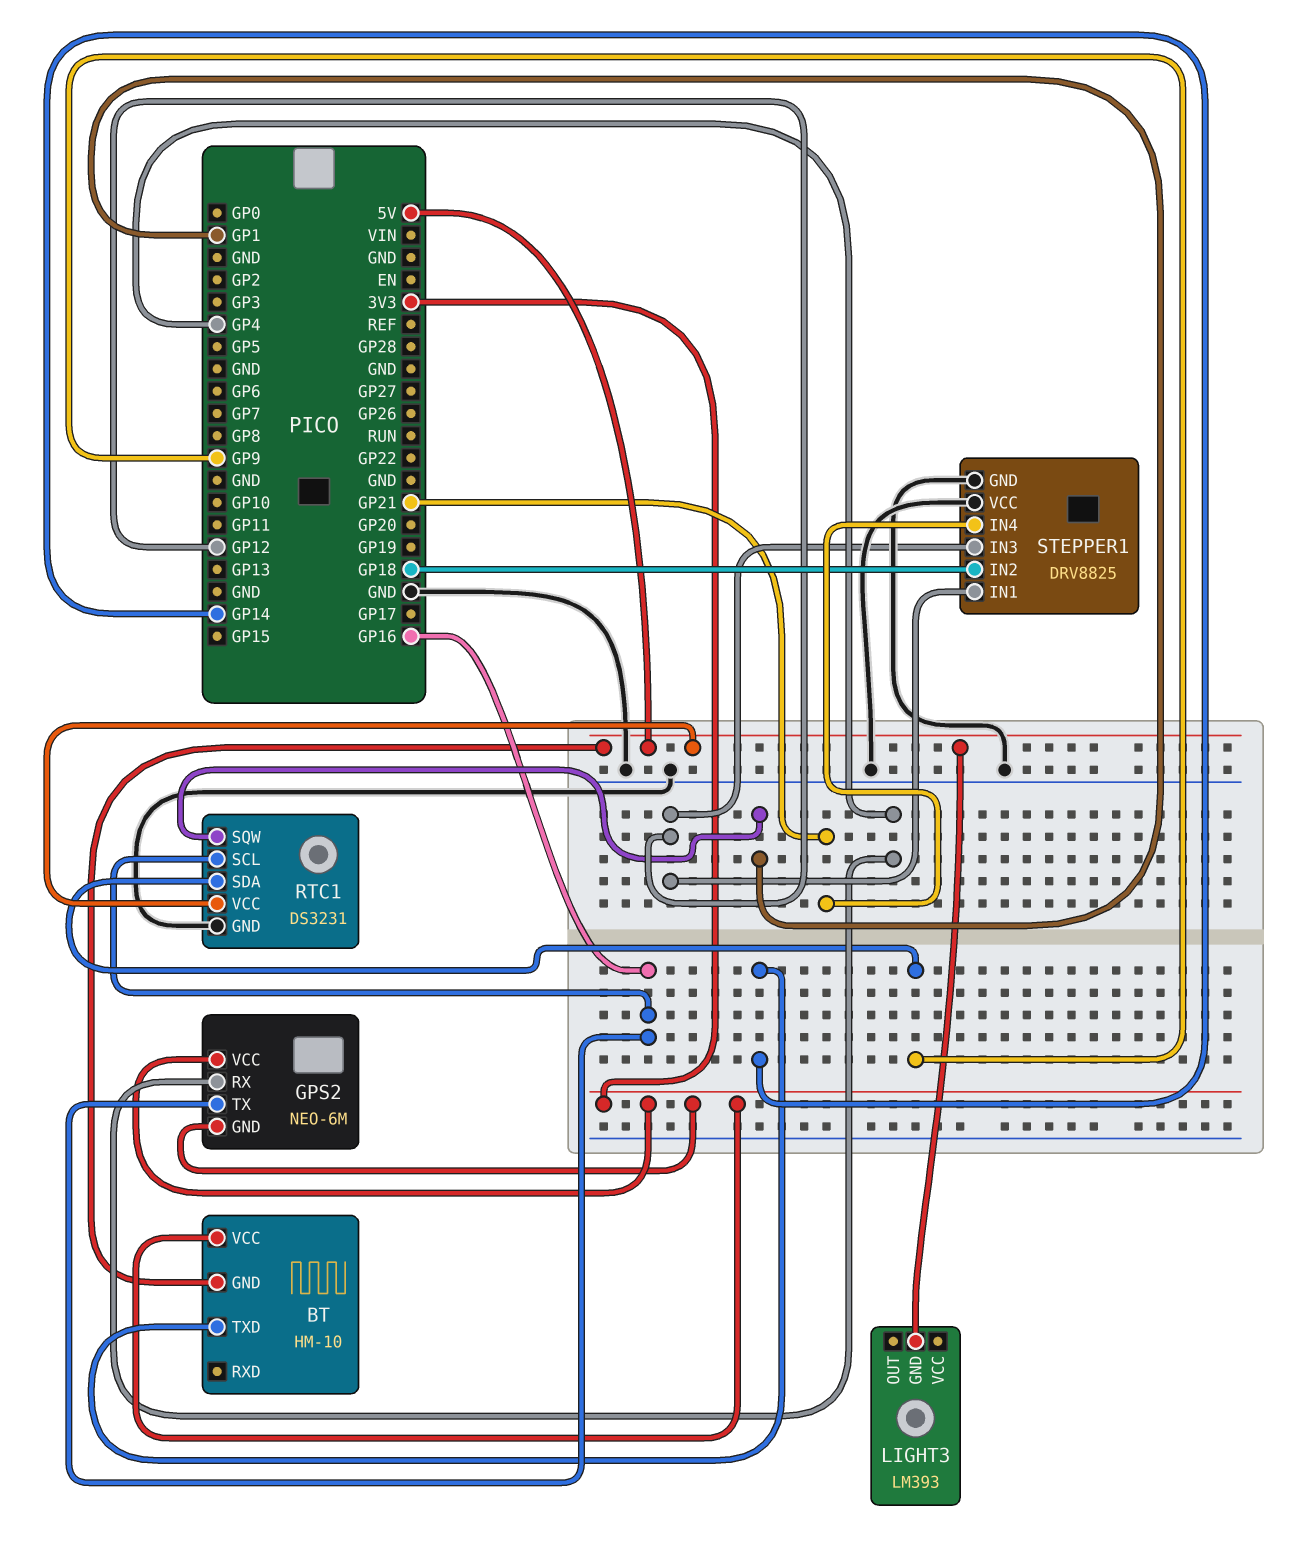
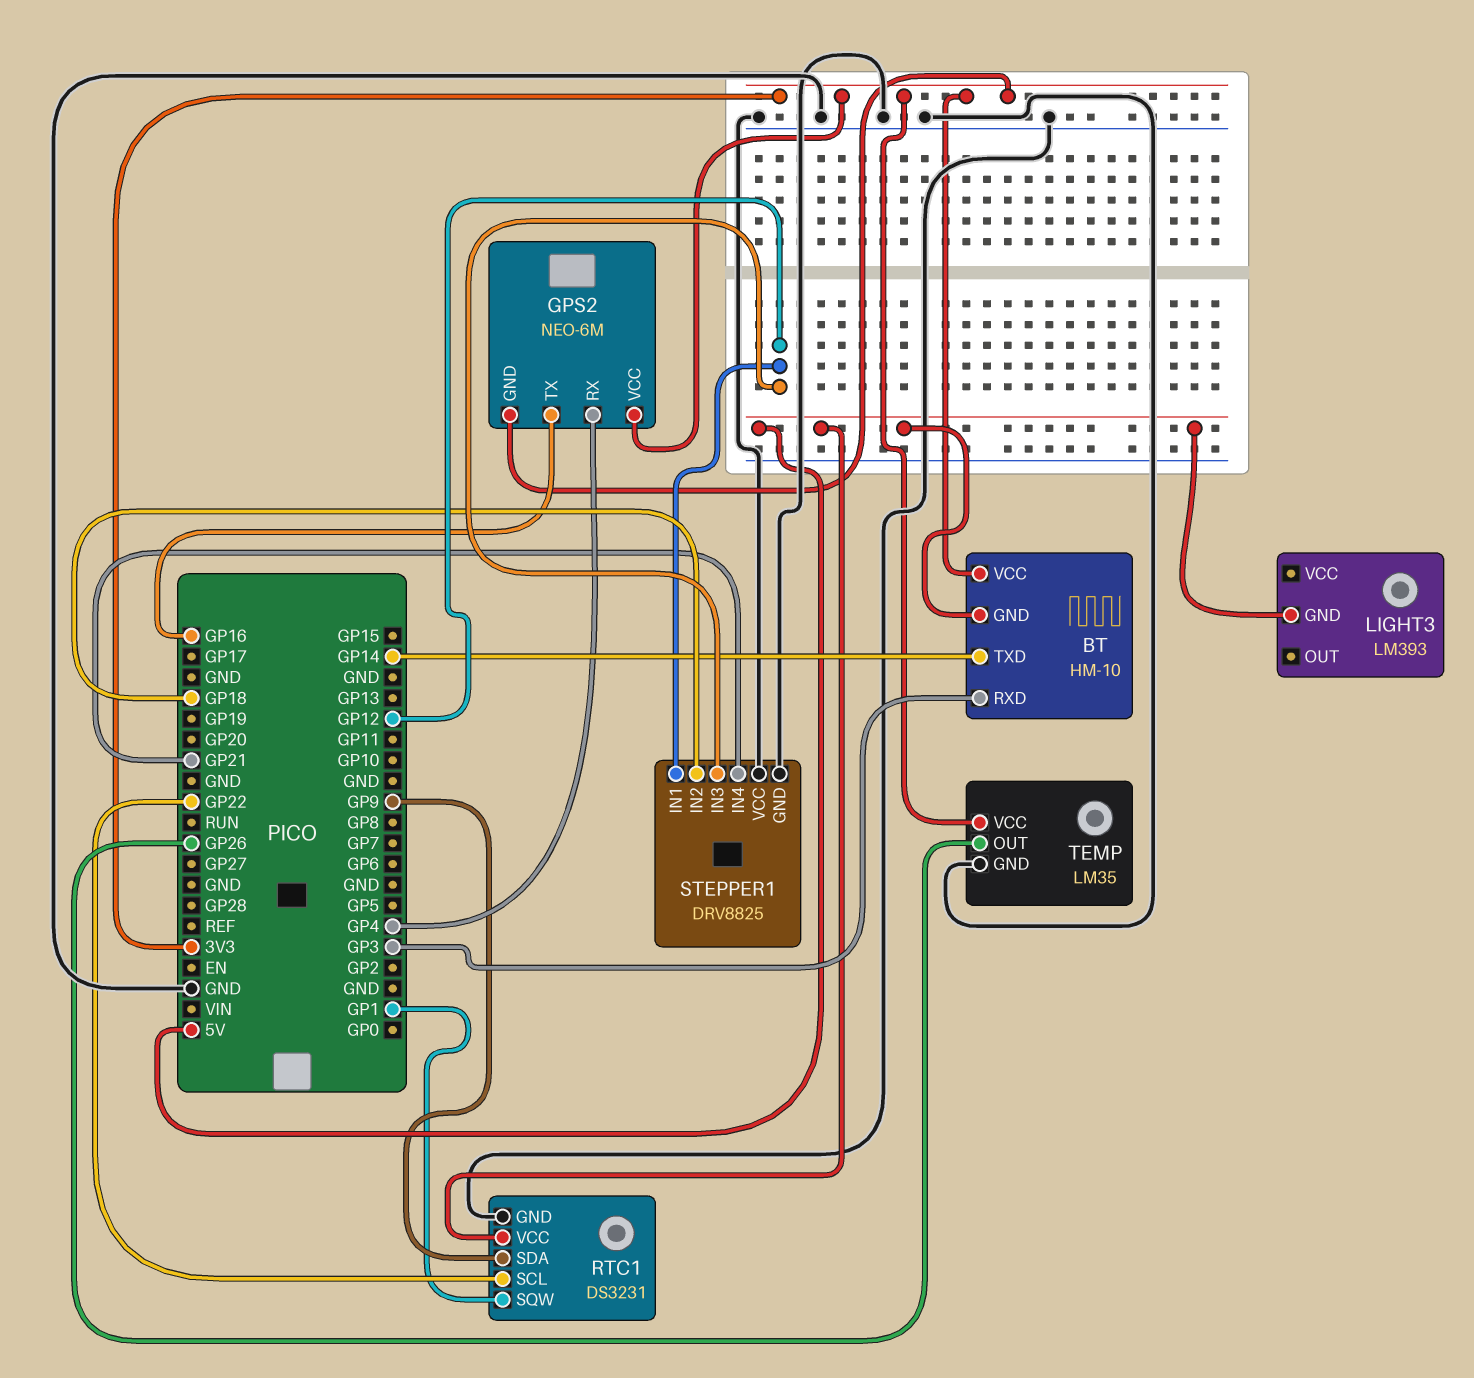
BT pin RXD: none -> GP3
RTC1 pin SCL: GP16 -> GP22
TEMP: none -> LM35
TEMP pin GND: none -> GND
TEMP pin OUT: none -> GP26
TEMP pin VCC: none -> 3V3

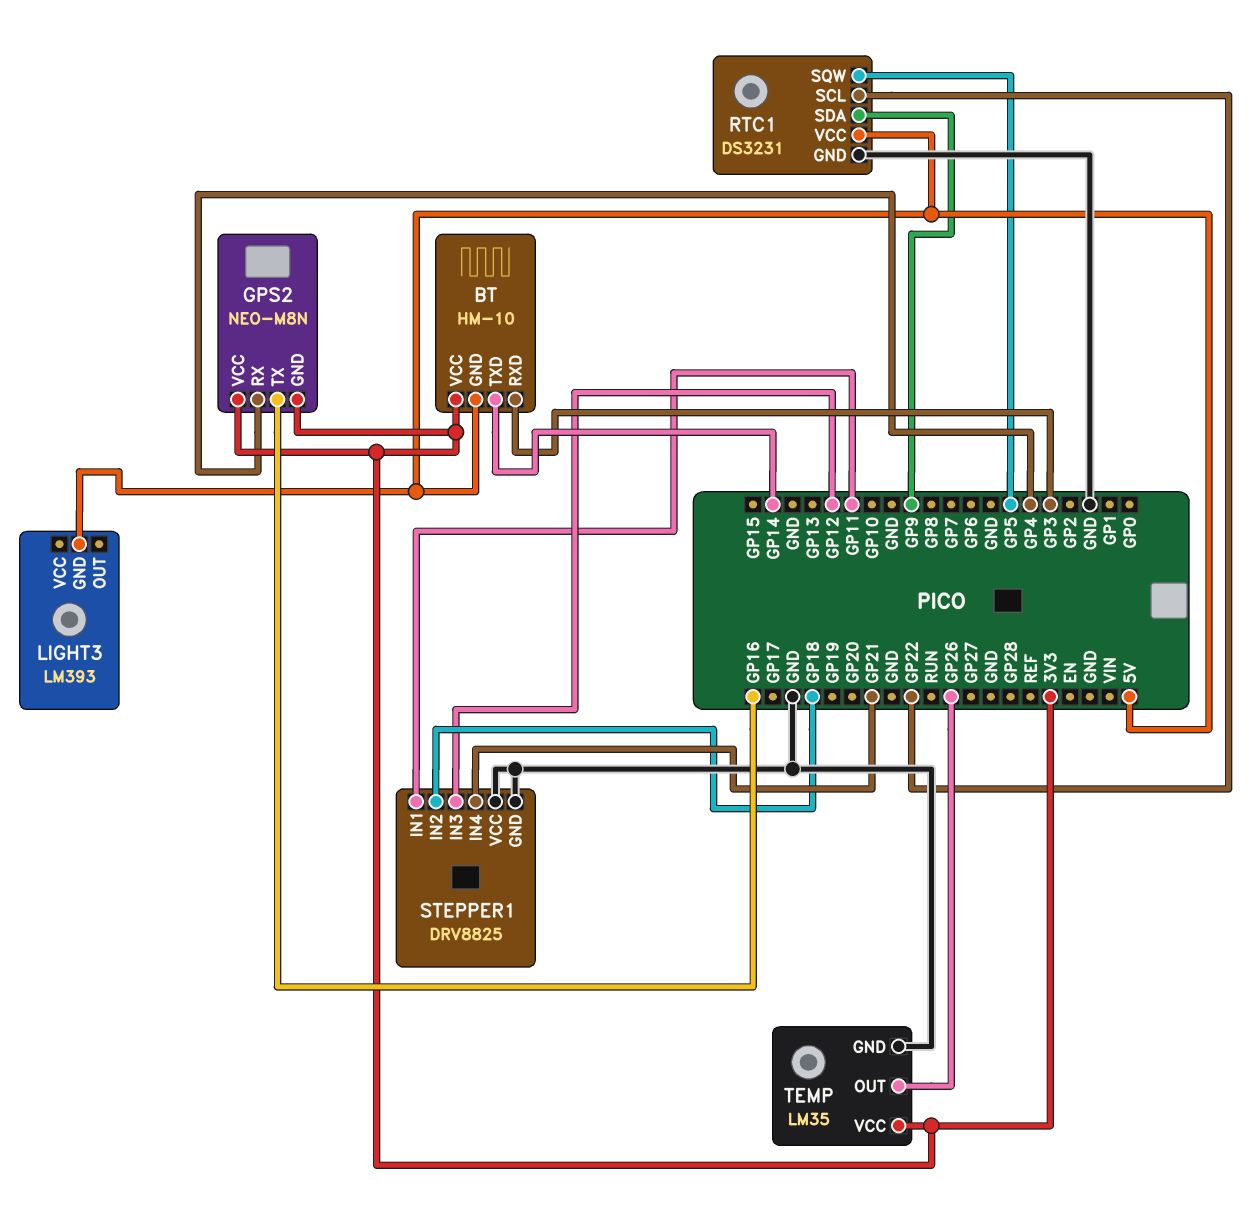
GPS2: NEO-6M -> NEO-M8N
RTC1 pin SQW: GP1 -> GP5
STEPPER1 pin IN1: GP12 -> GP11

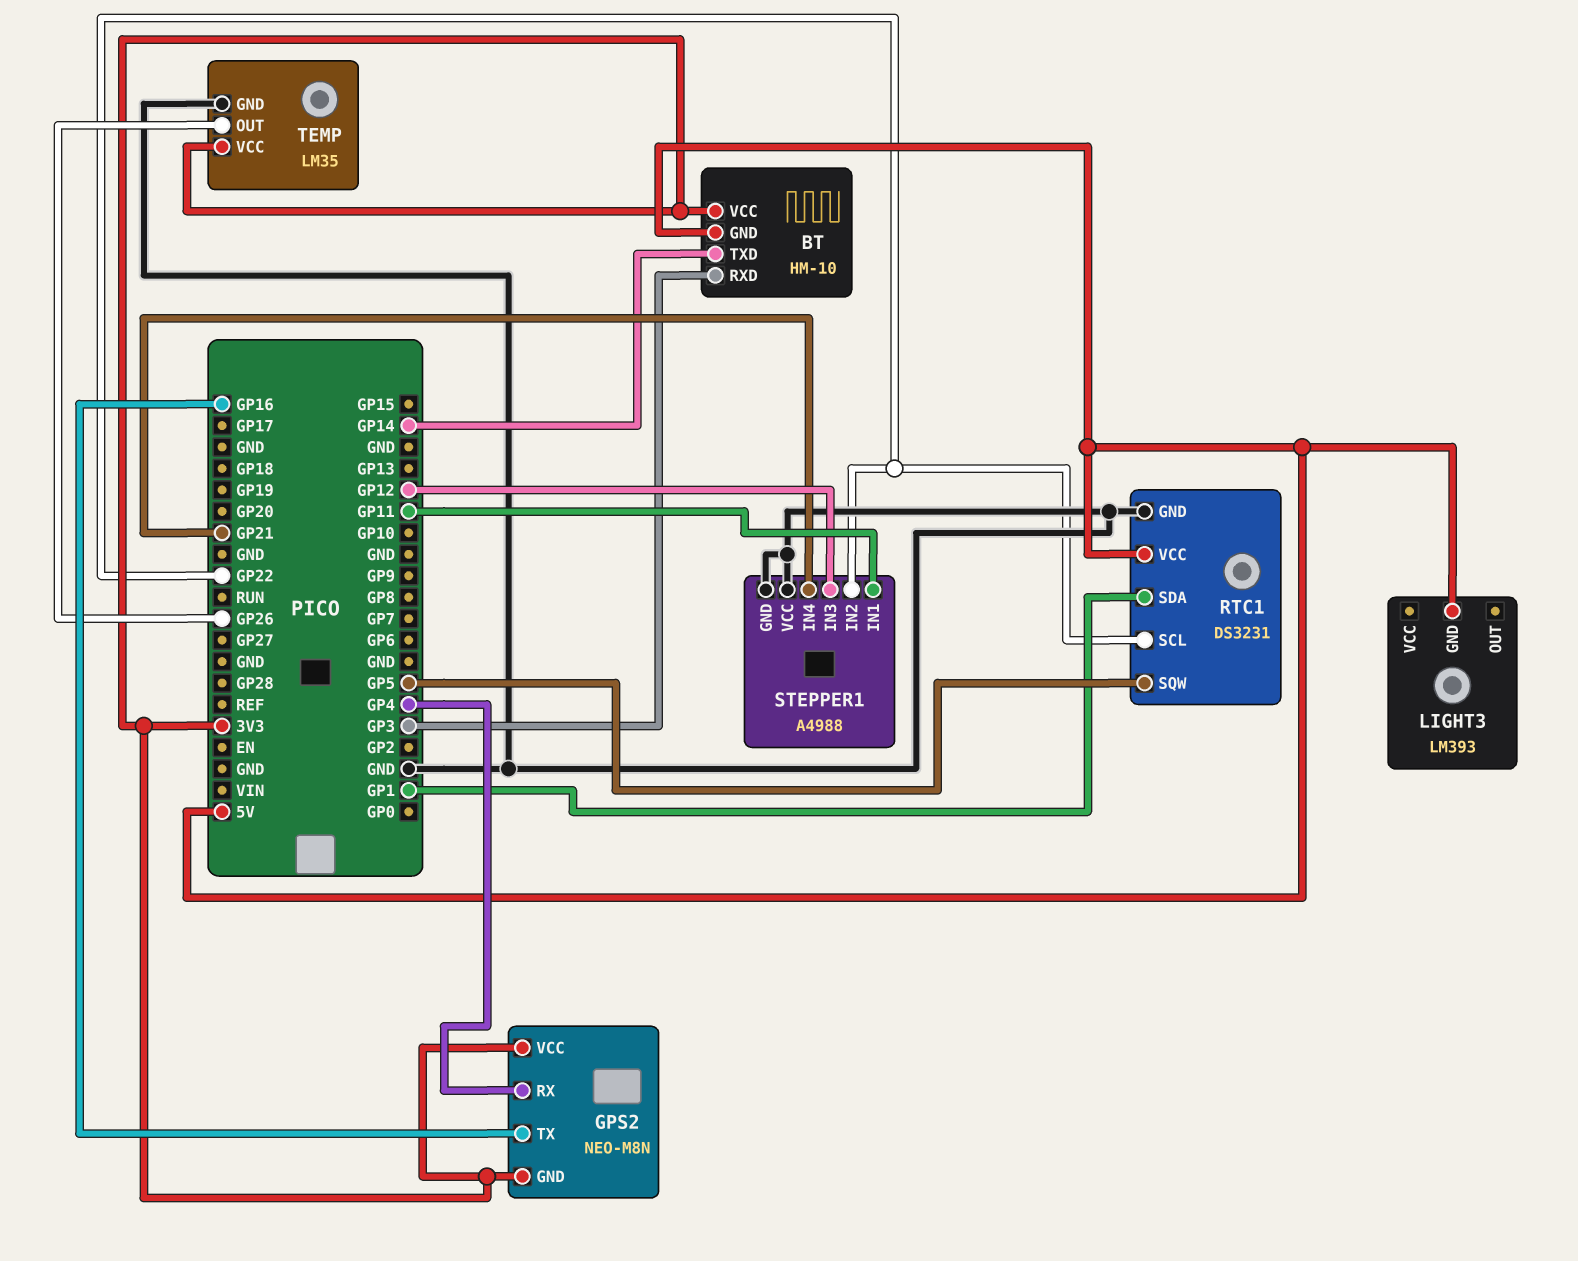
RTC1 pin SDA: GP9 -> GP1
STEPPER1: DRV8825 -> A4988
STEPPER1 pin IN2: GP18 -> GP22

